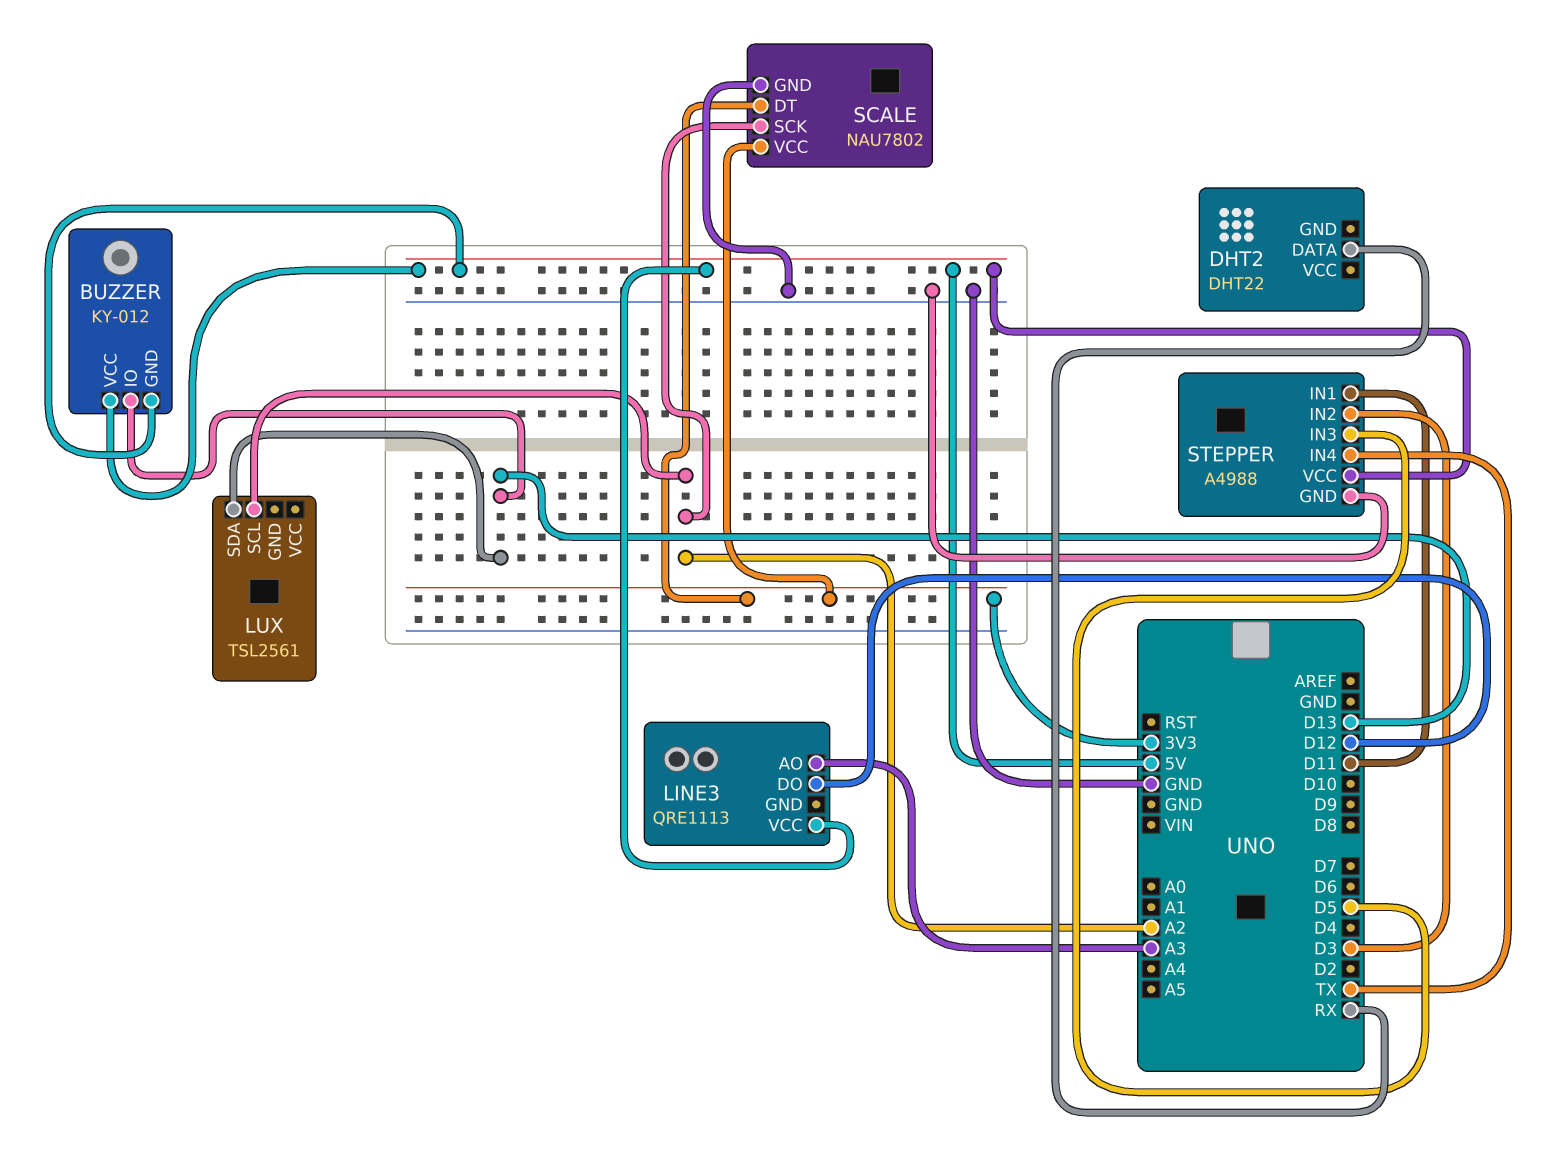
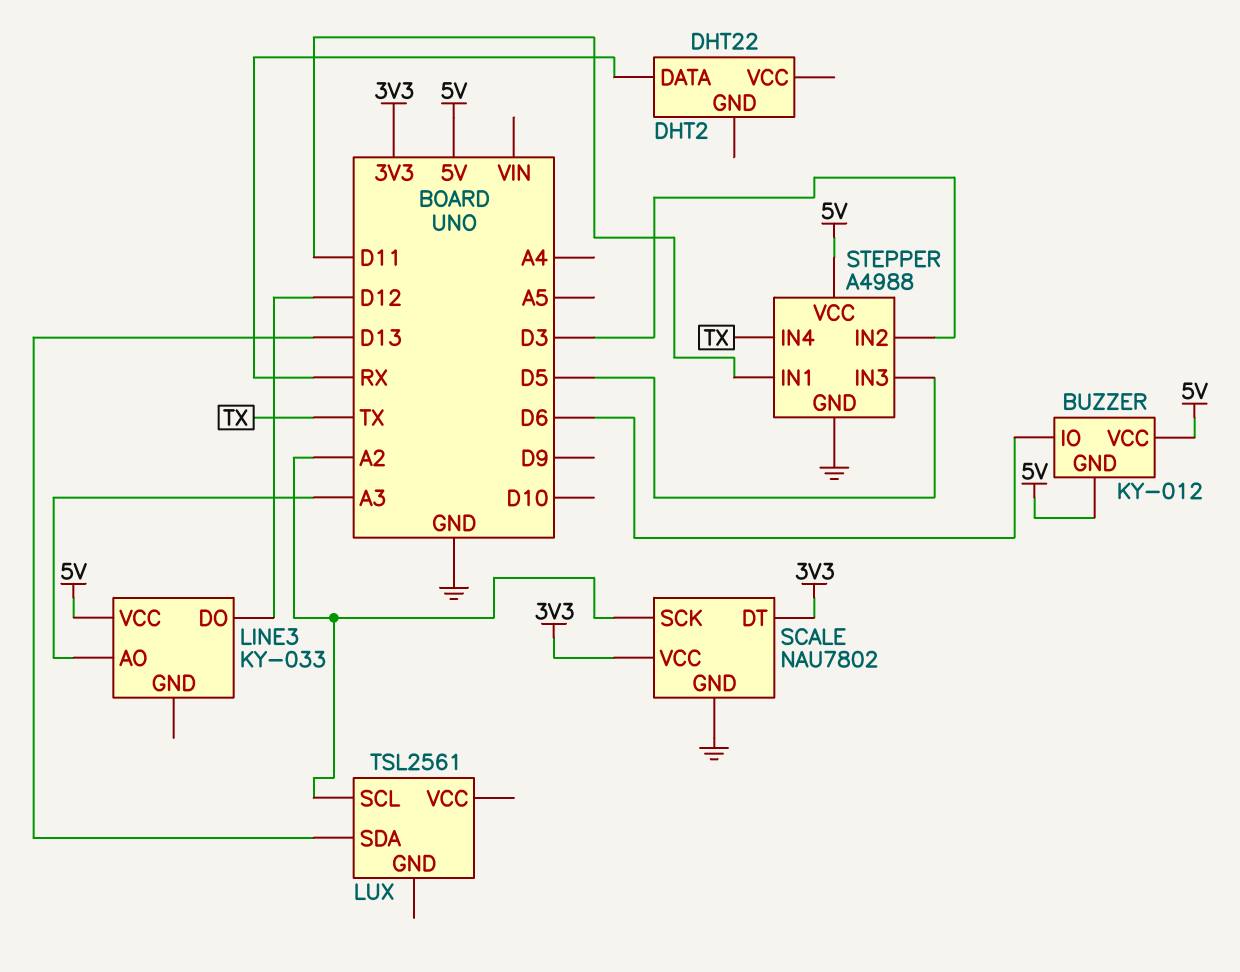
BUZZER pin IO: D13 -> D6
LINE3: QRE1113 -> KY-033

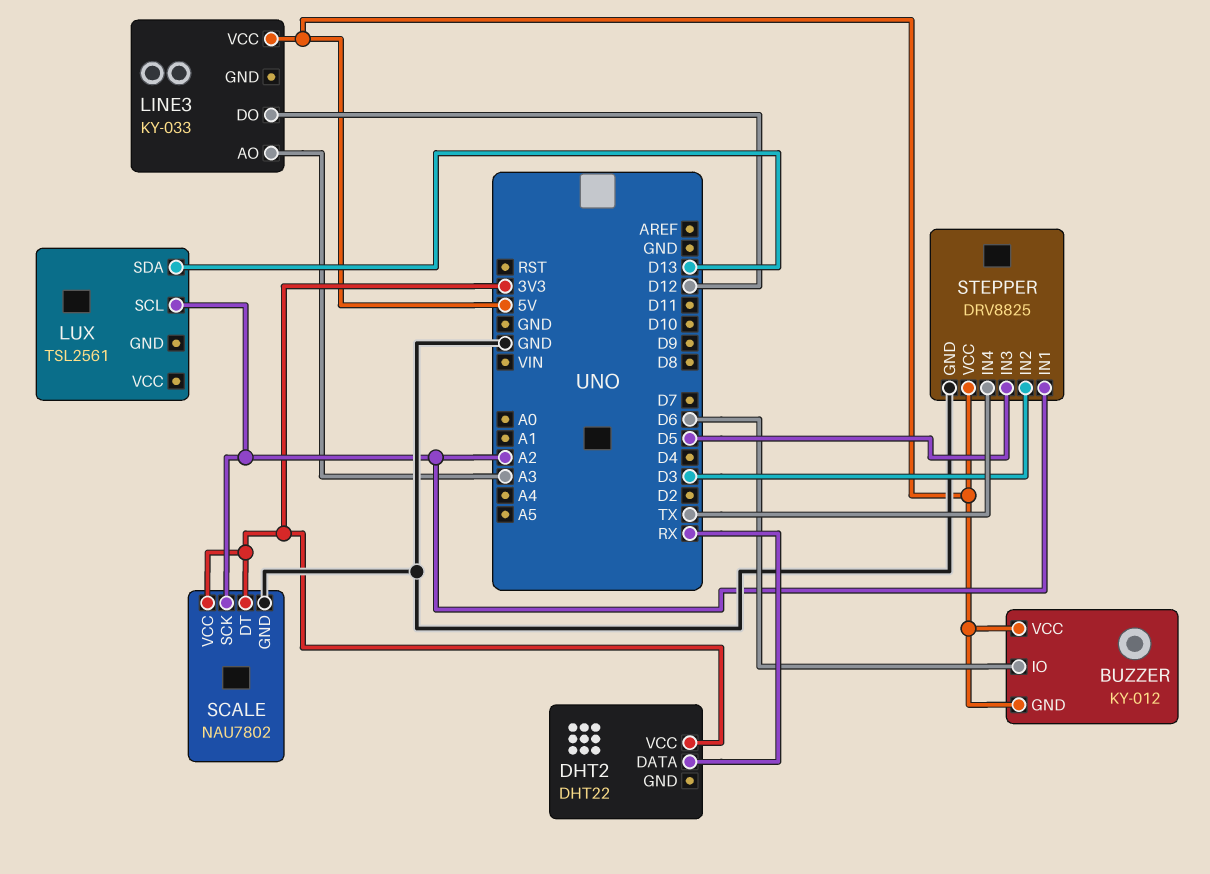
DHT2 pin VCC: none -> 3V3
STEPPER: A4988 -> DRV8825
STEPPER pin IN1: D11 -> A2

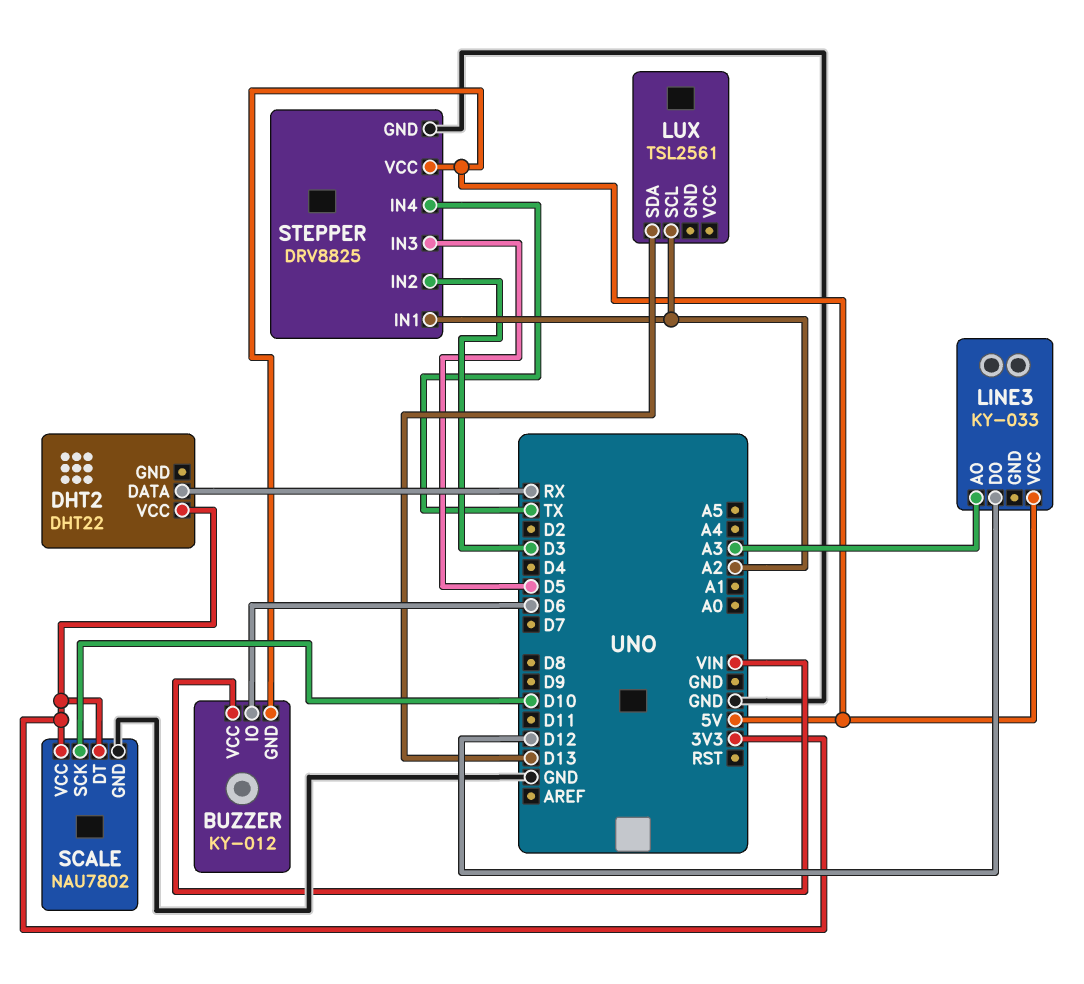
BUZZER pin VCC: 5V -> VIN
SCALE pin SCK: A2 -> D10

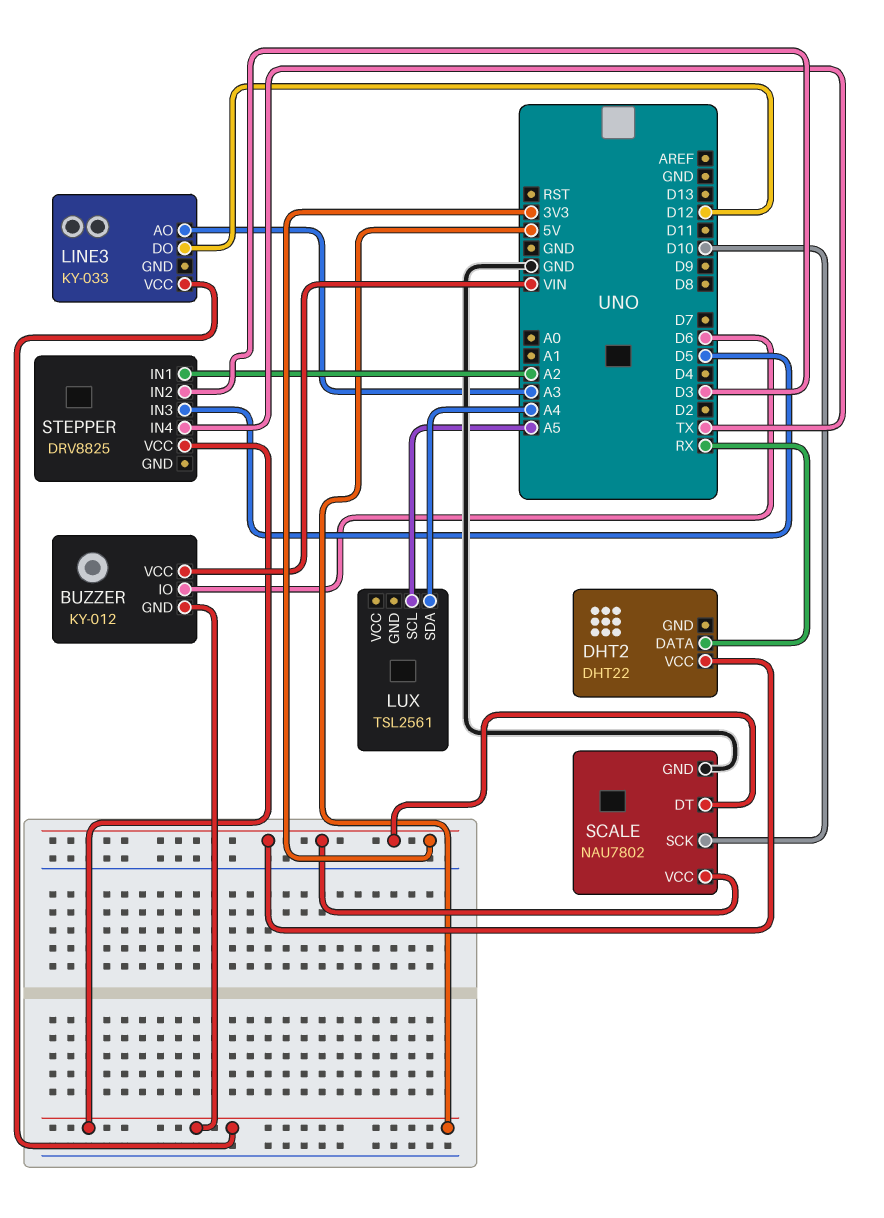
LUX pin SCL: A2 -> A5
LUX pin SDA: D13 -> A4
STEPPER pin GND: GND -> none

